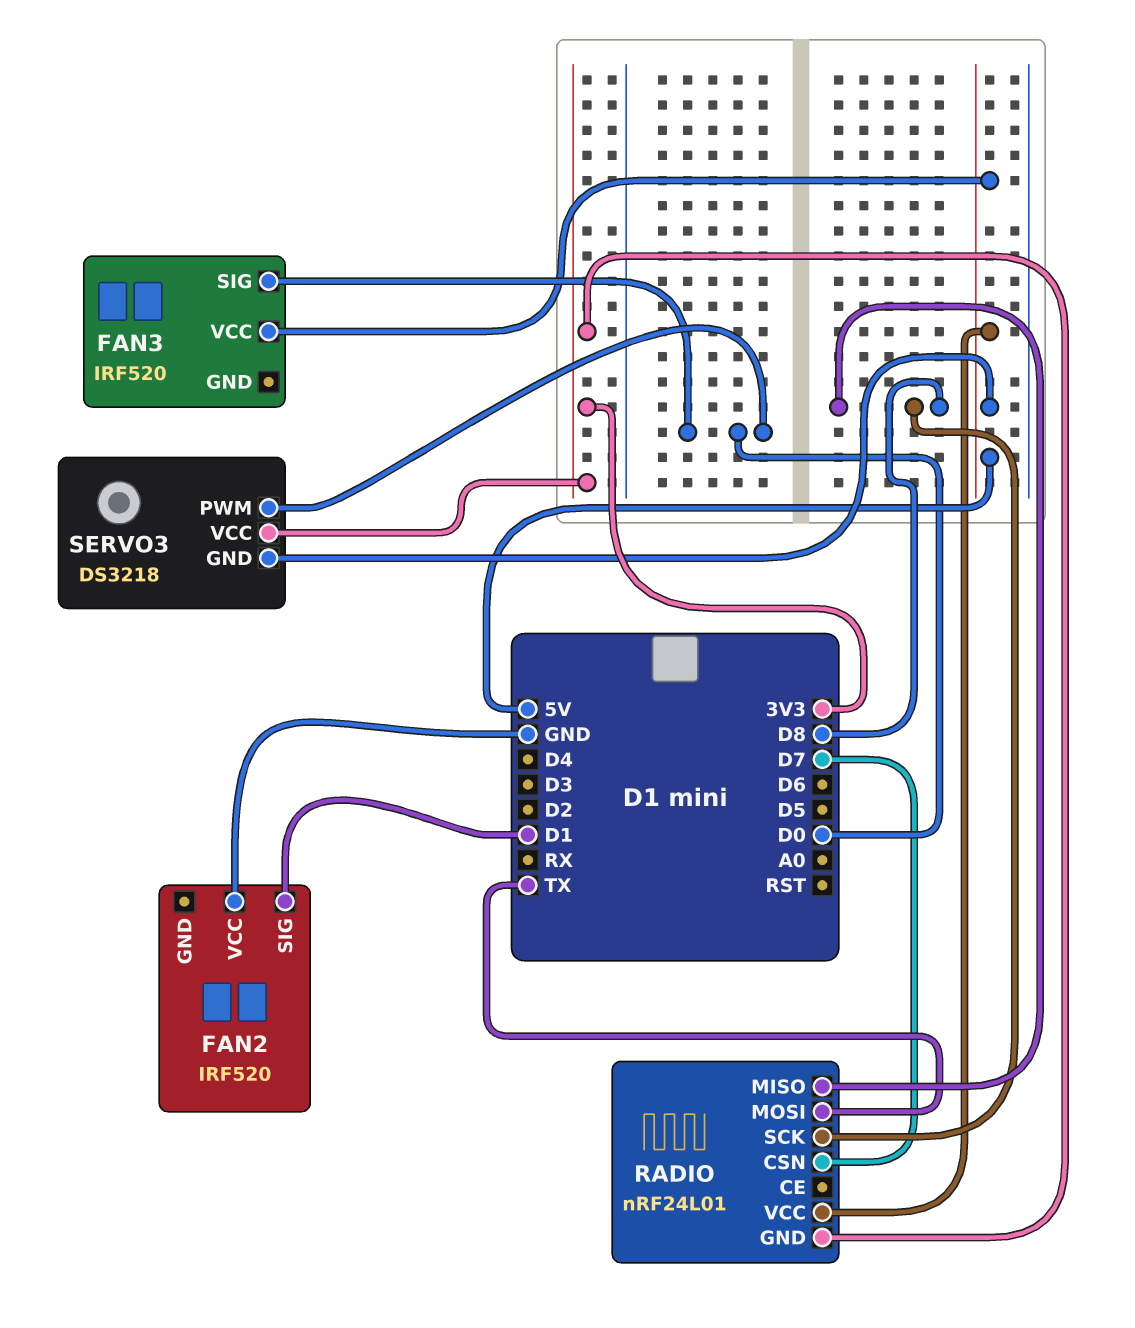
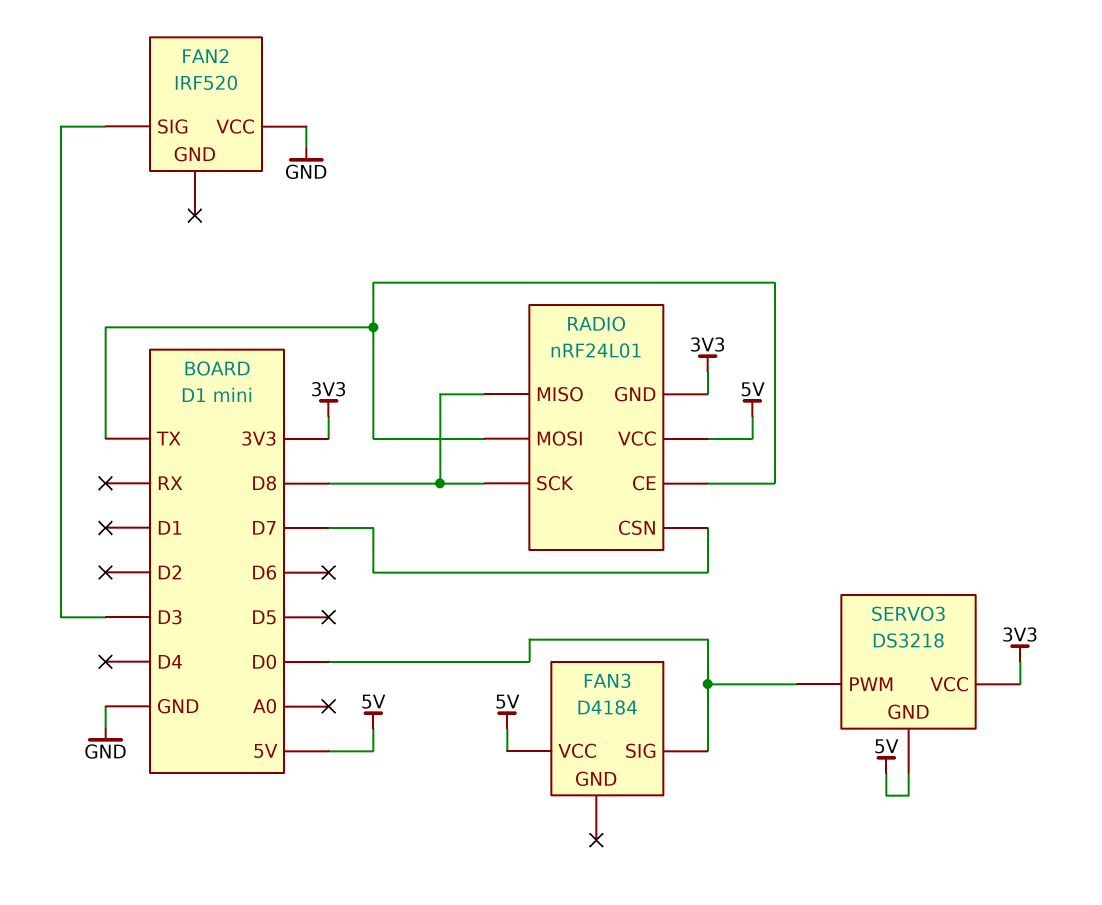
FAN2 pin SIG: D1 -> D3
FAN3: IRF520 -> D4184
RADIO pin CE: none -> TX

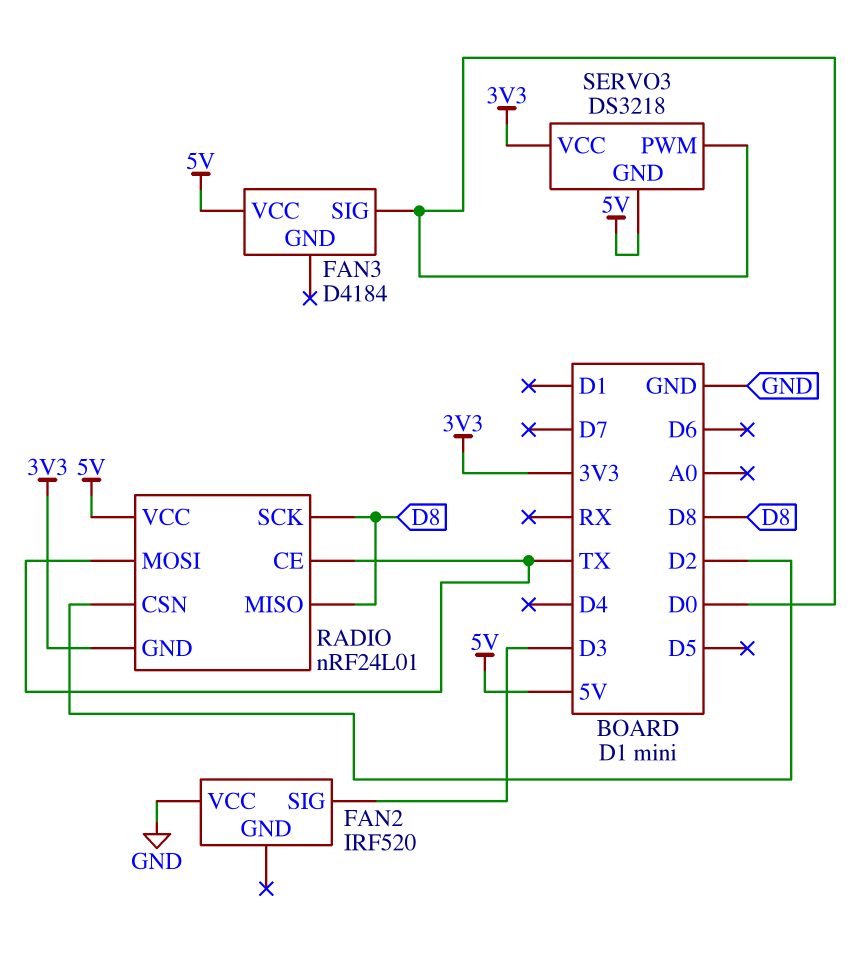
RADIO pin CSN: D7 -> D2

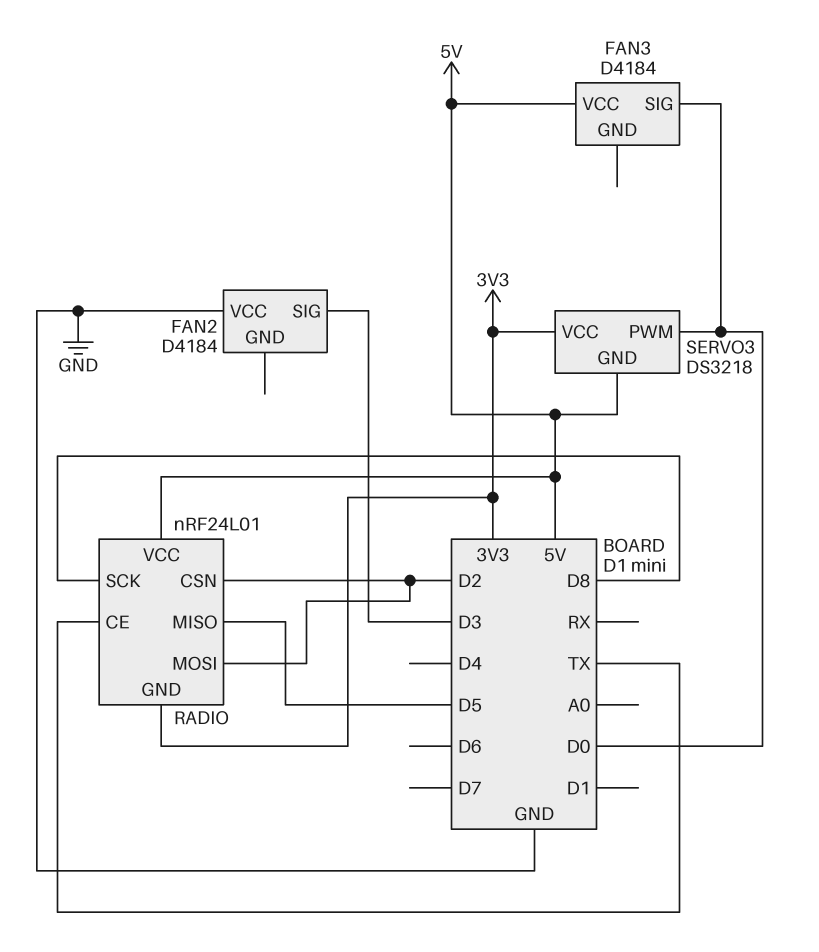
FAN2: IRF520 -> D4184
RADIO pin MISO: D8 -> D5
RADIO pin MOSI: TX -> D2

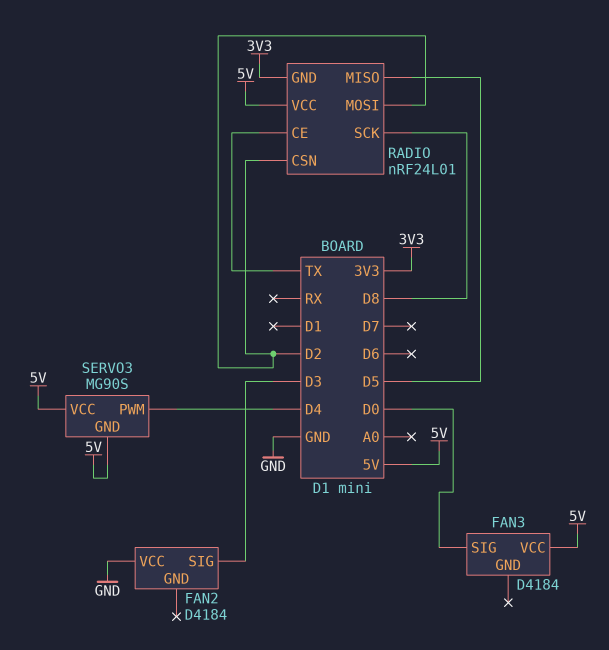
SERVO3: DS3218 -> MG90S
SERVO3 pin PWM: D0 -> D4
SERVO3 pin VCC: 3V3 -> 5V

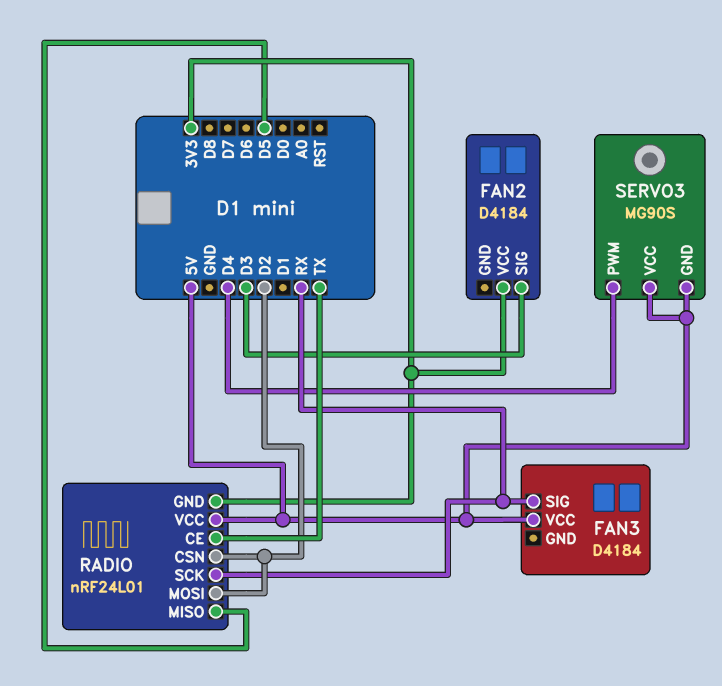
FAN2 pin VCC: GND -> 3V3
FAN3 pin SIG: D0 -> RX
RADIO pin SCK: D8 -> RX

